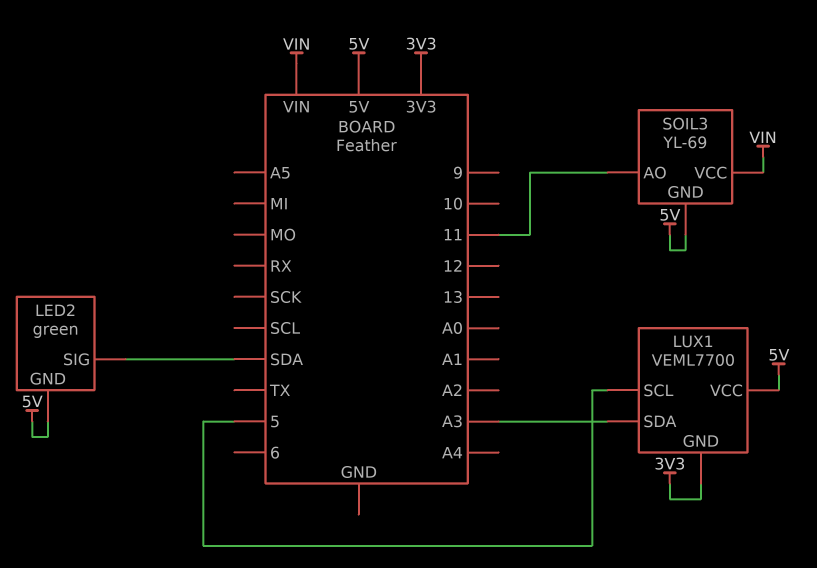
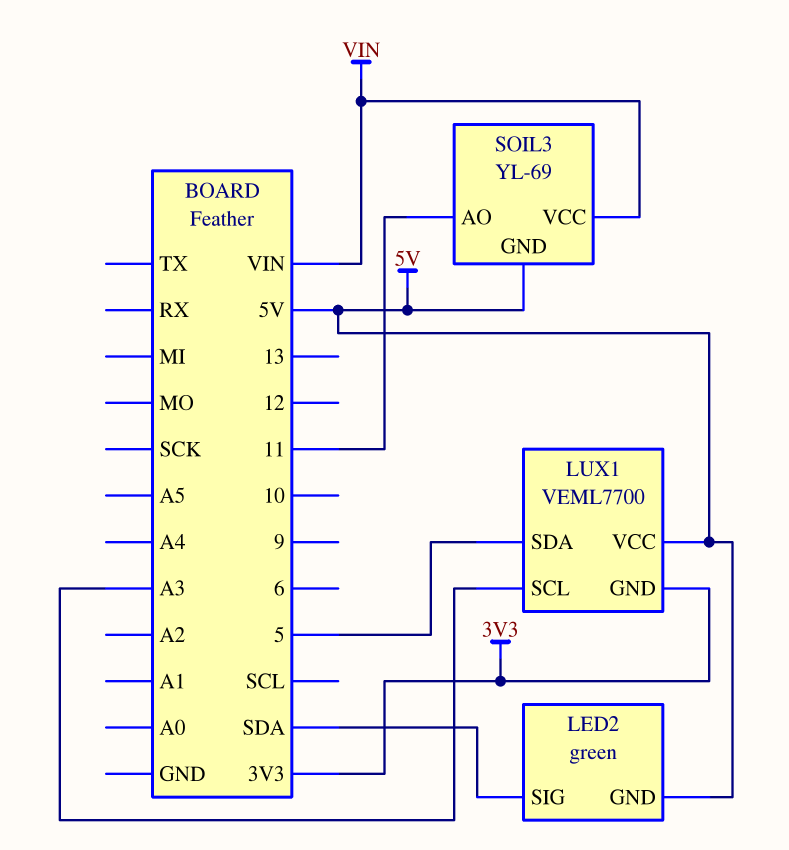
LUX1 pin SCL: 5 -> A3
LUX1 pin SDA: A3 -> 5

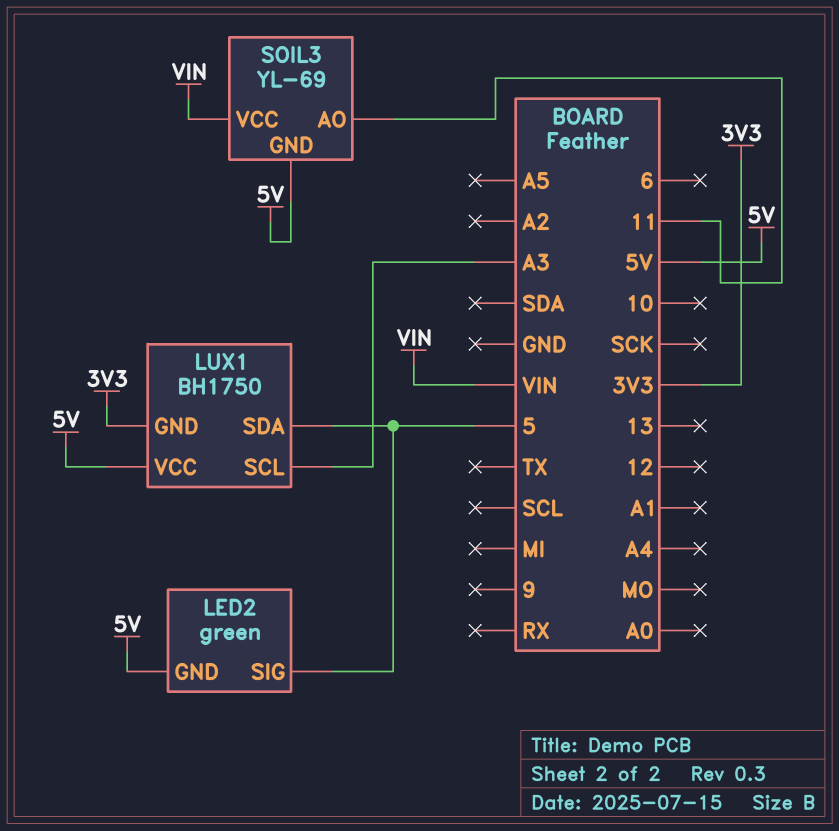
LED2 pin SIG: SDA -> 5
LUX1: VEML7700 -> BH1750

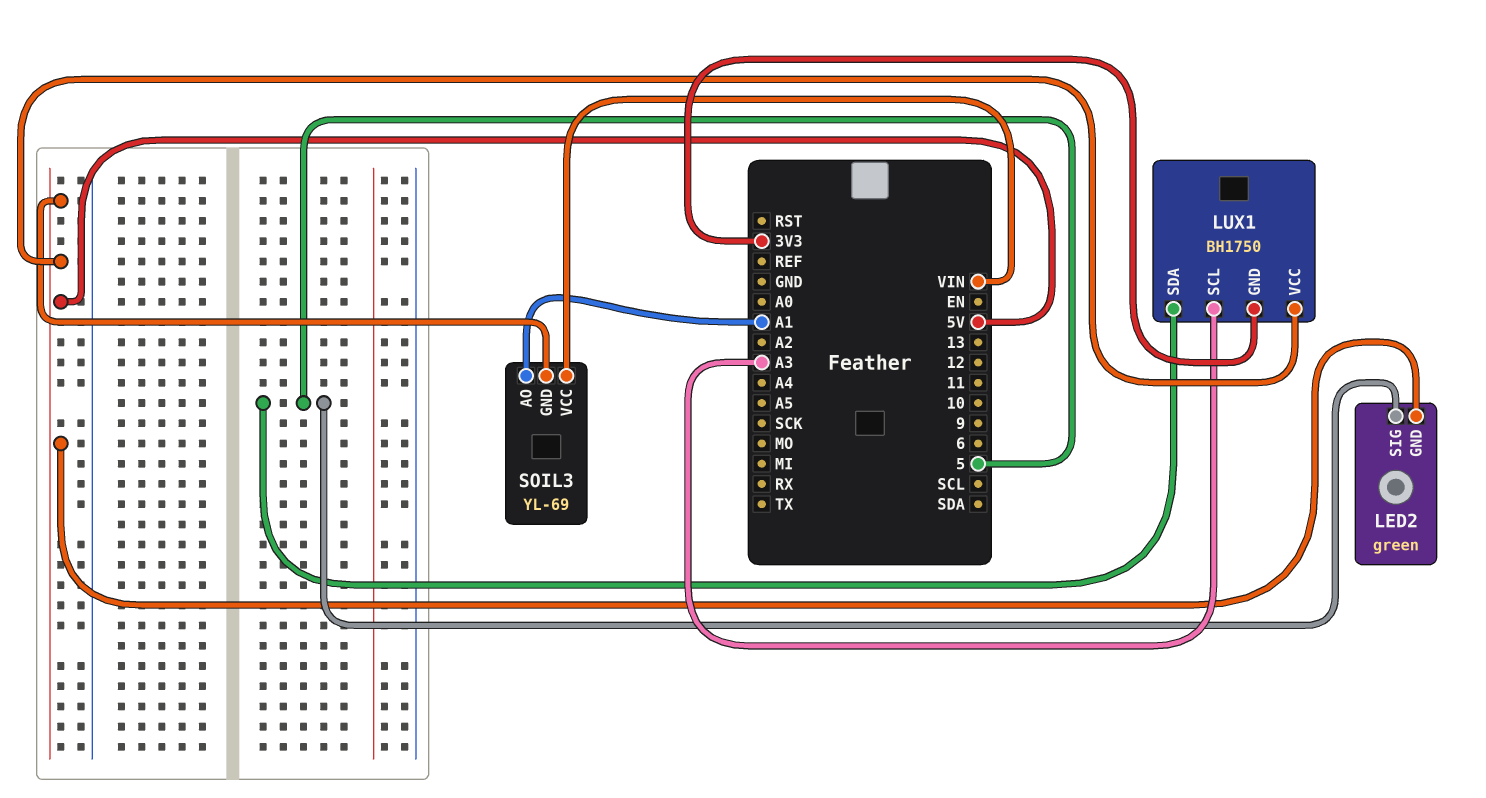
SOIL3 pin AO: 11 -> A1

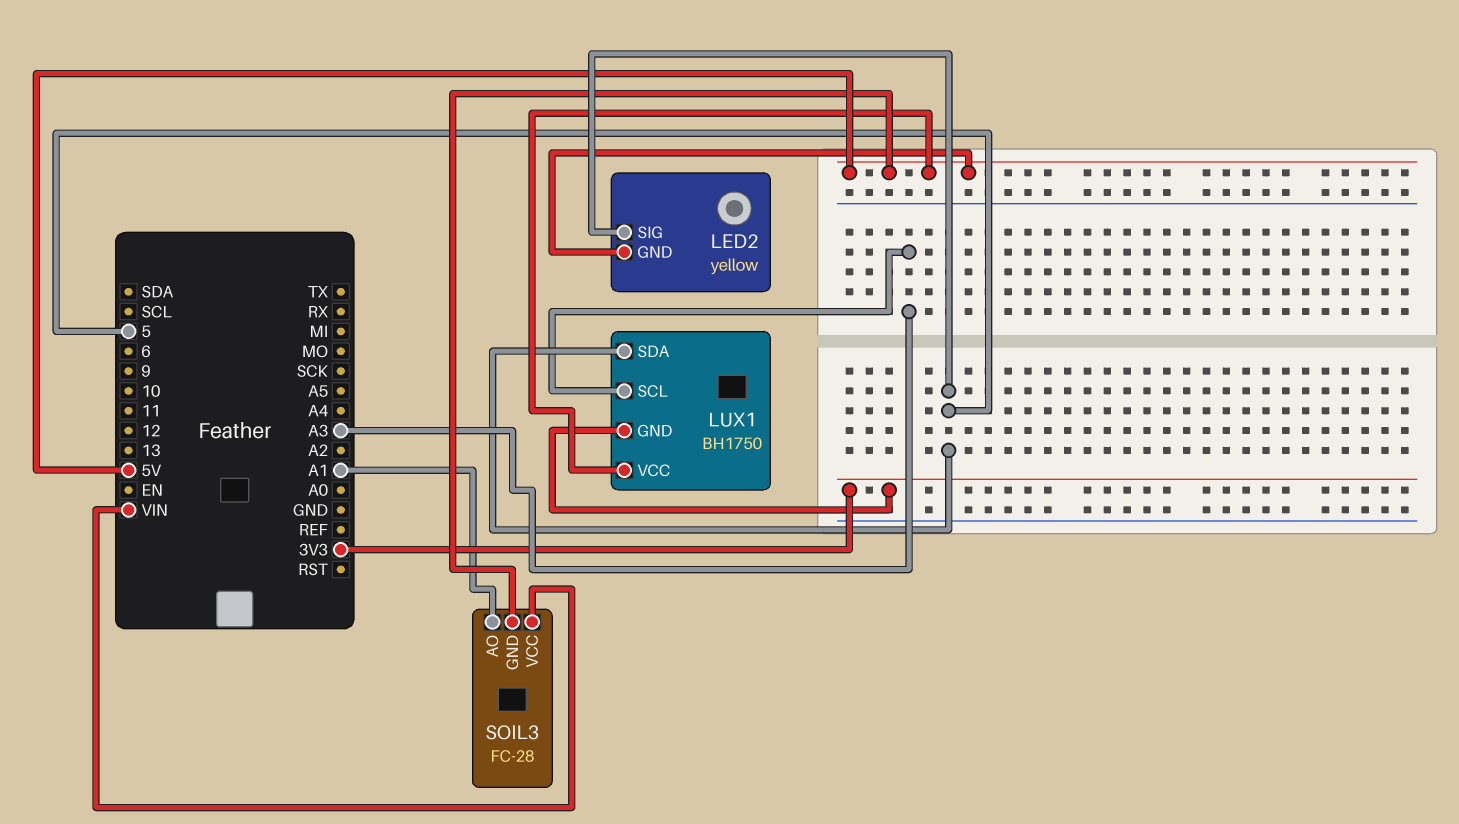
LED2: green -> yellow
SOIL3: YL-69 -> FC-28

